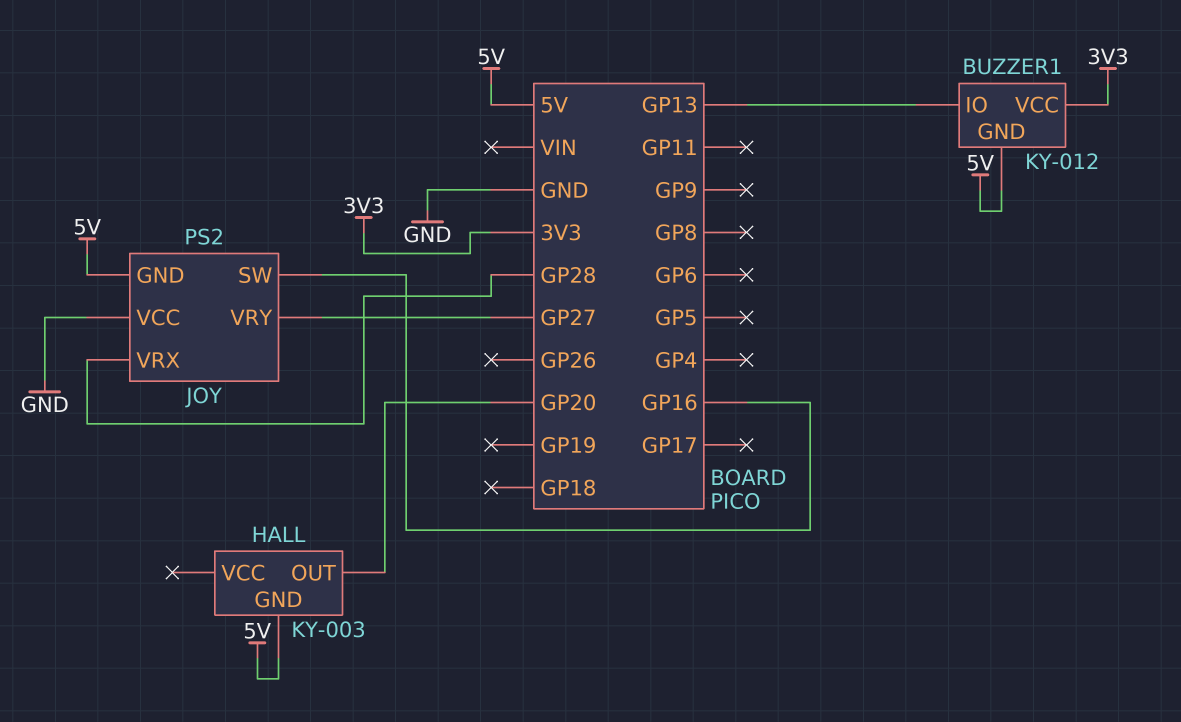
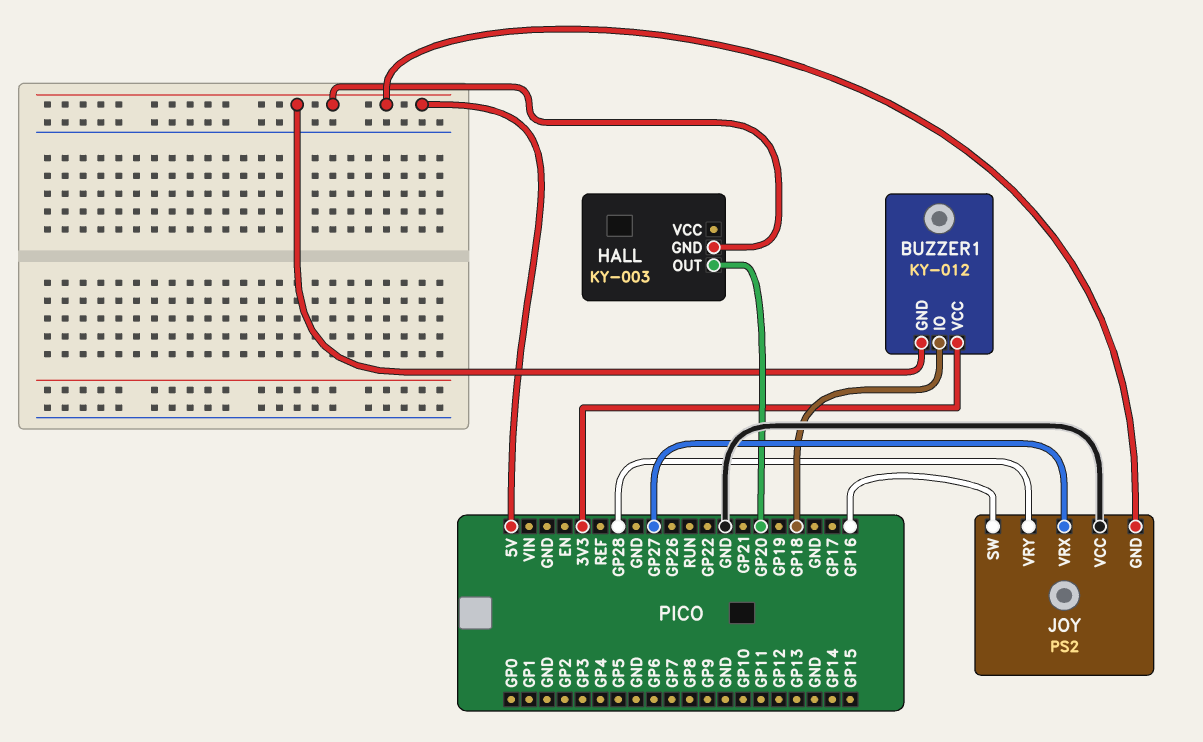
BUZZER1 pin IO: GP13 -> GP18
JOY pin VRX: GP28 -> GP27
JOY pin VRY: GP27 -> GP28

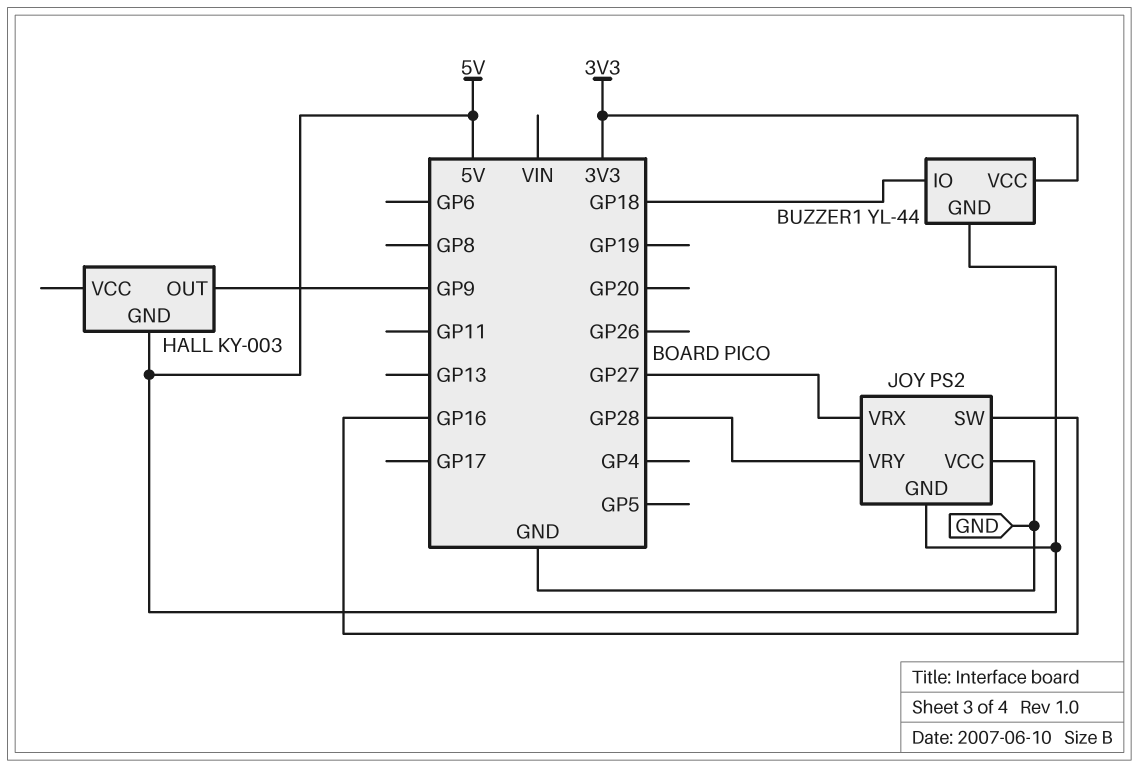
BUZZER1: KY-012 -> YL-44
HALL pin OUT: GP20 -> GP9

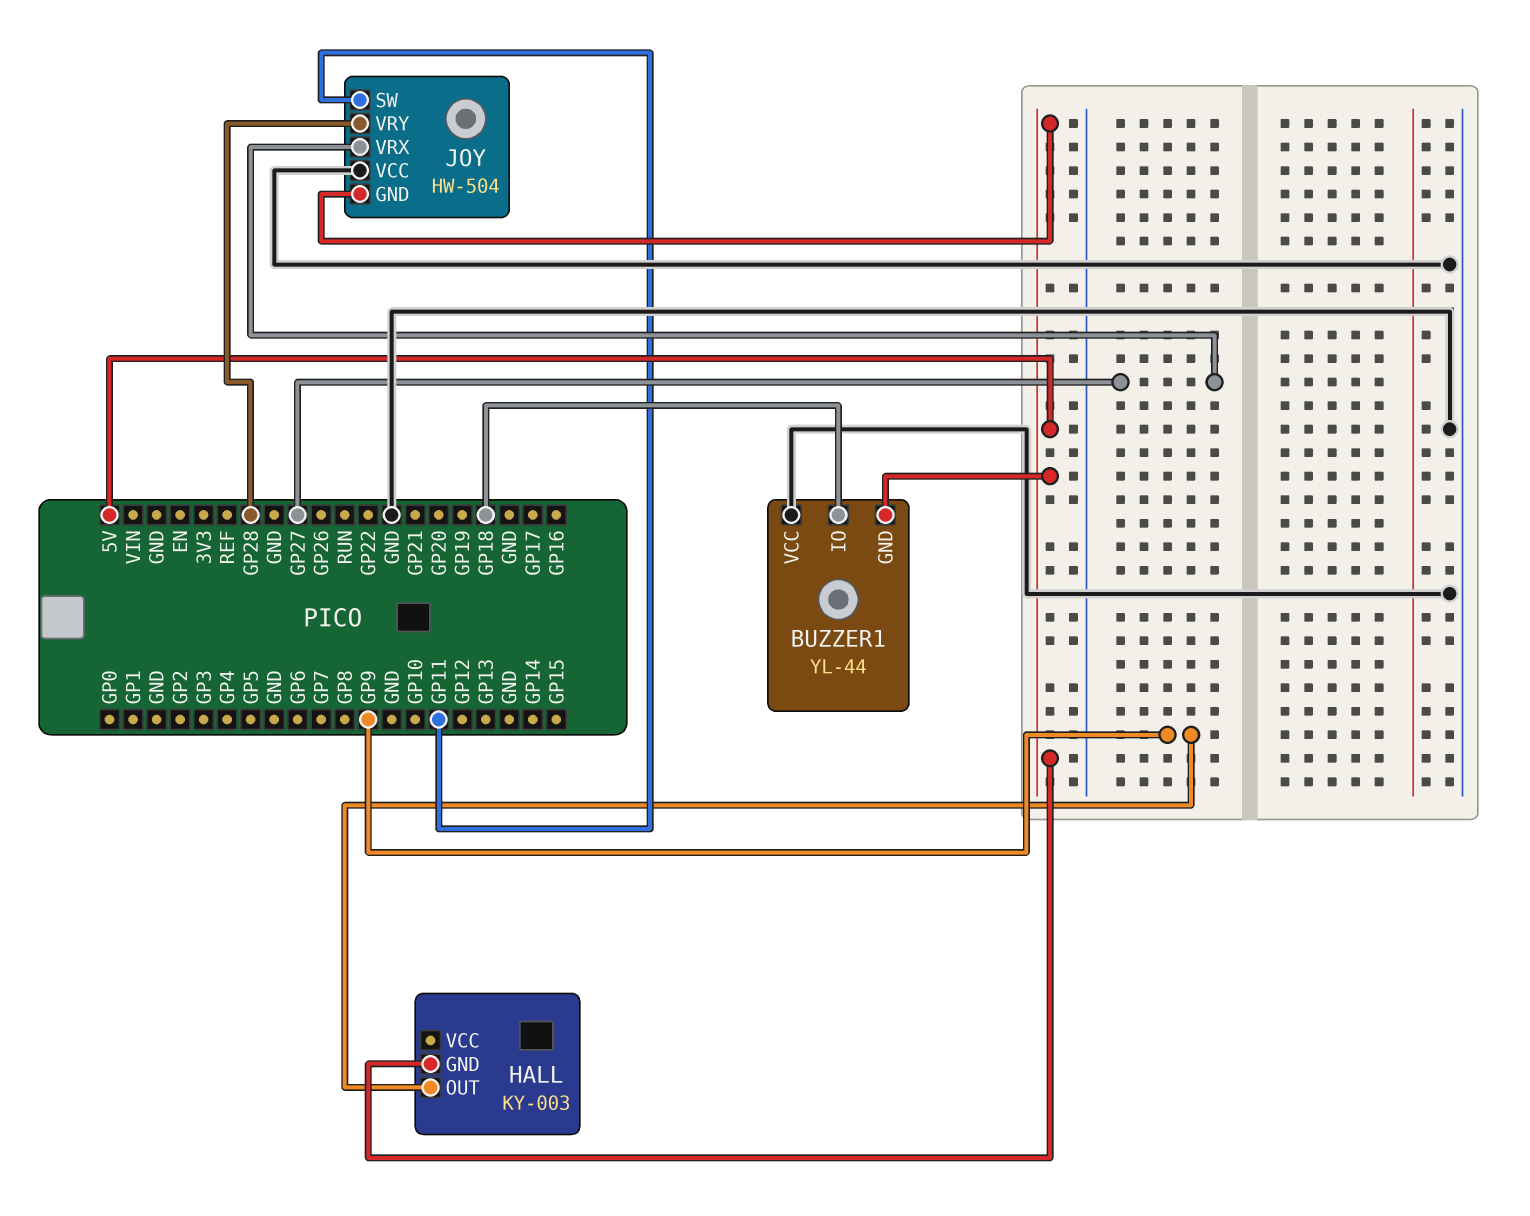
BUZZER1 pin VCC: 3V3 -> GND
JOY: PS2 -> HW-504
JOY pin SW: GP16 -> GP11

